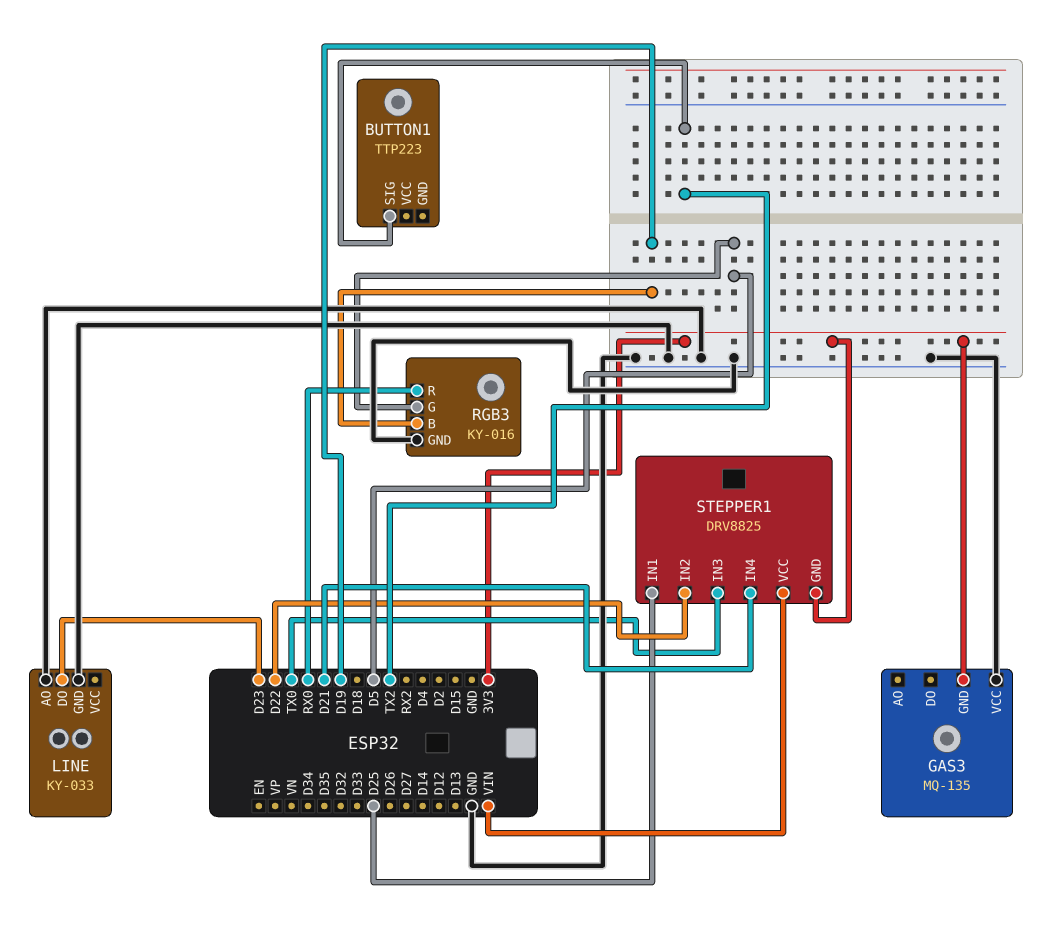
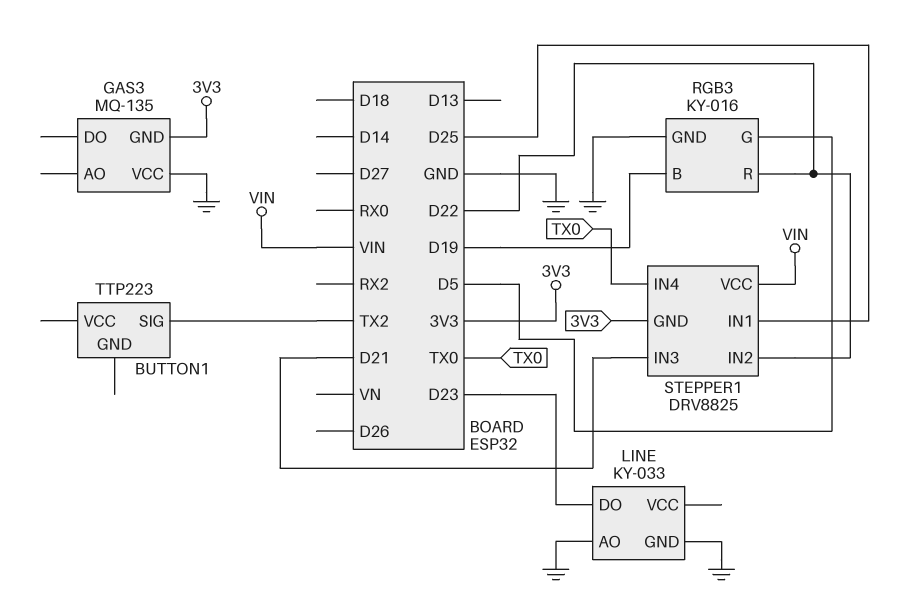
RGB3 pin R: RX0 -> D22
STEPPER1 pin IN3: TX0 -> D21
STEPPER1 pin IN4: D21 -> TX0

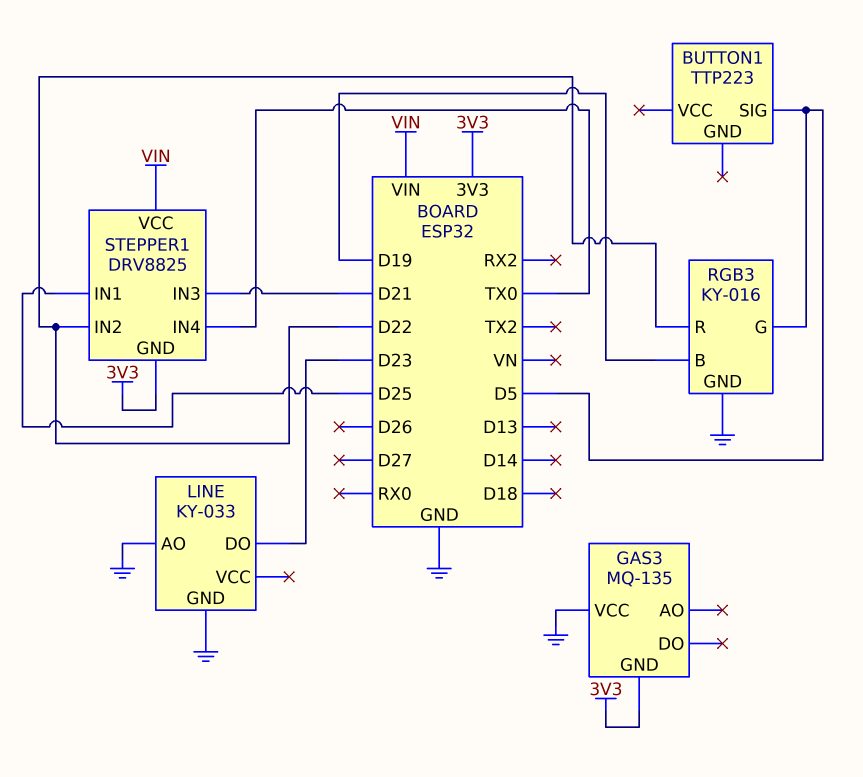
BUTTON1 pin SIG: TX2 -> D5

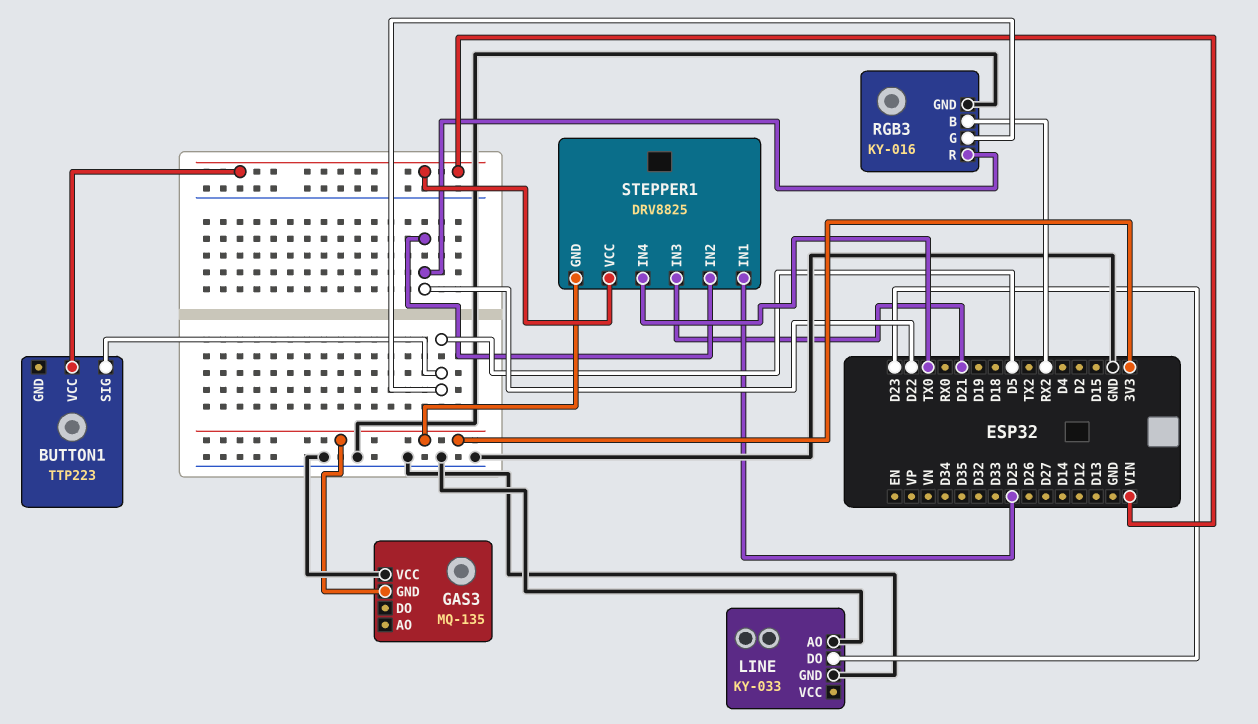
BUTTON1 pin VCC: none -> VIN
RGB3 pin B: D19 -> RX2

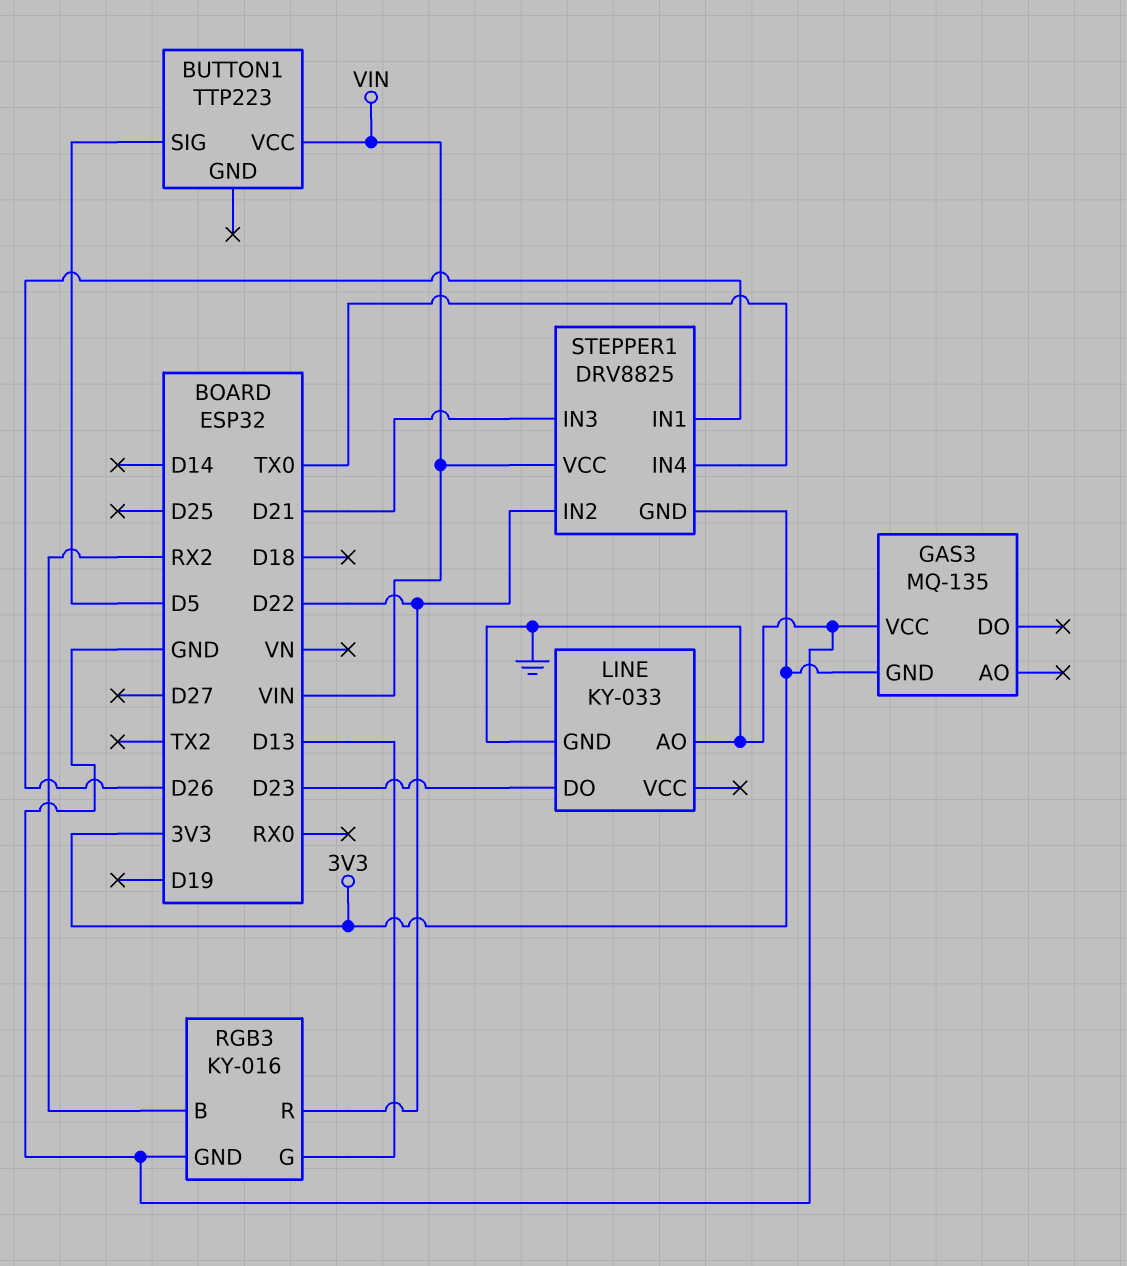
RGB3 pin G: D5 -> D13
STEPPER1 pin IN1: D25 -> D26

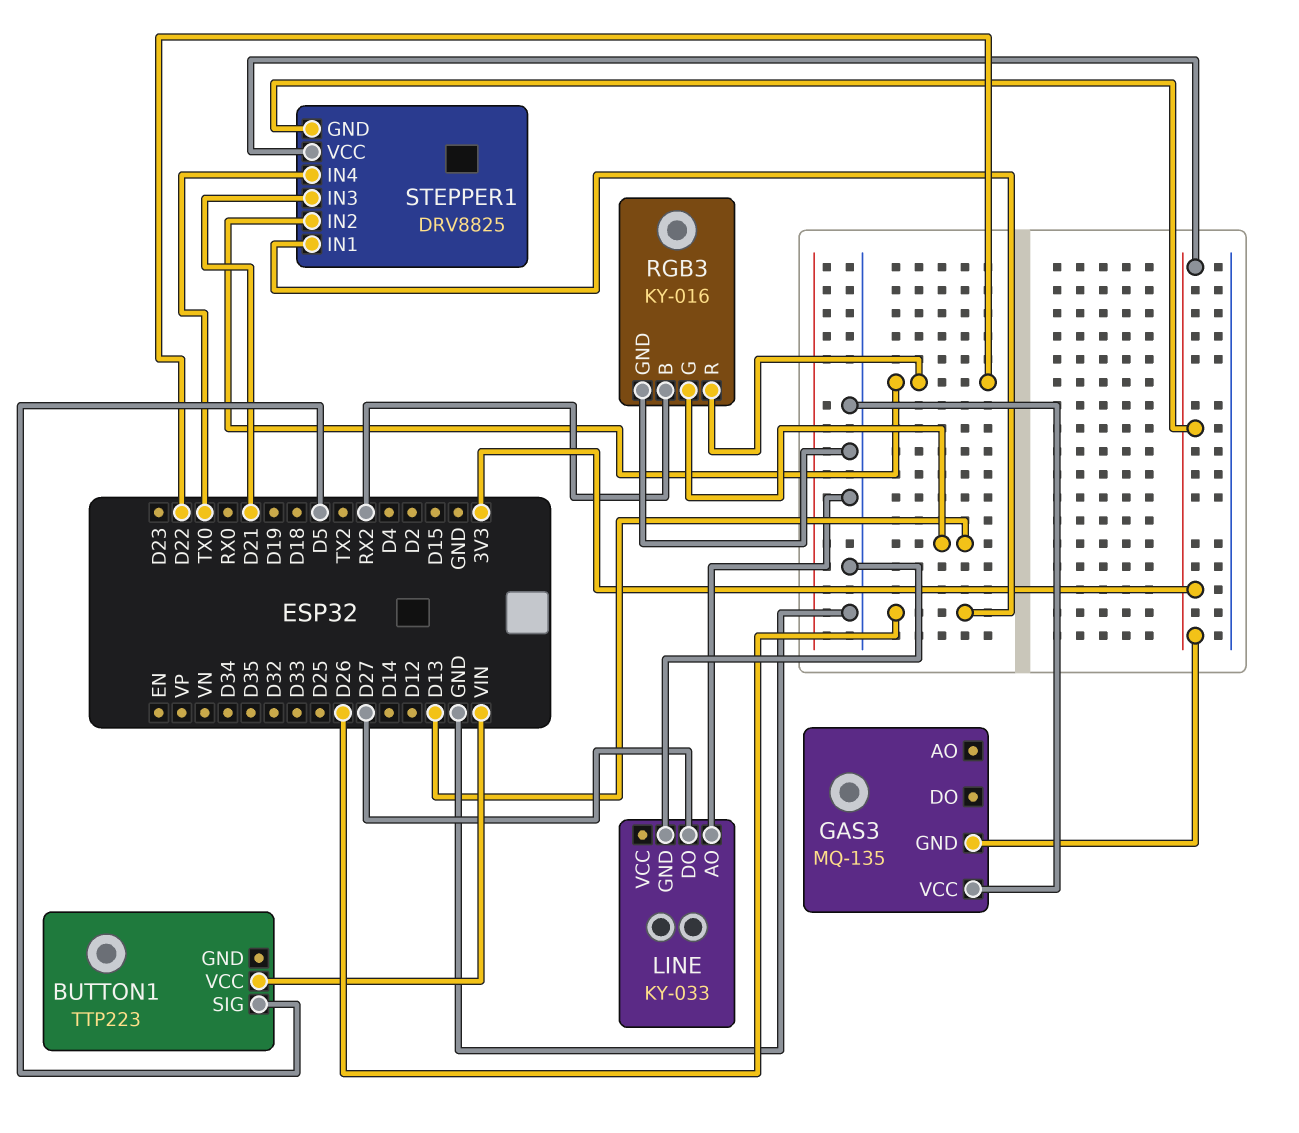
LINE pin DO: D23 -> D27
STEPPER1 pin VCC: VIN -> 3V3

